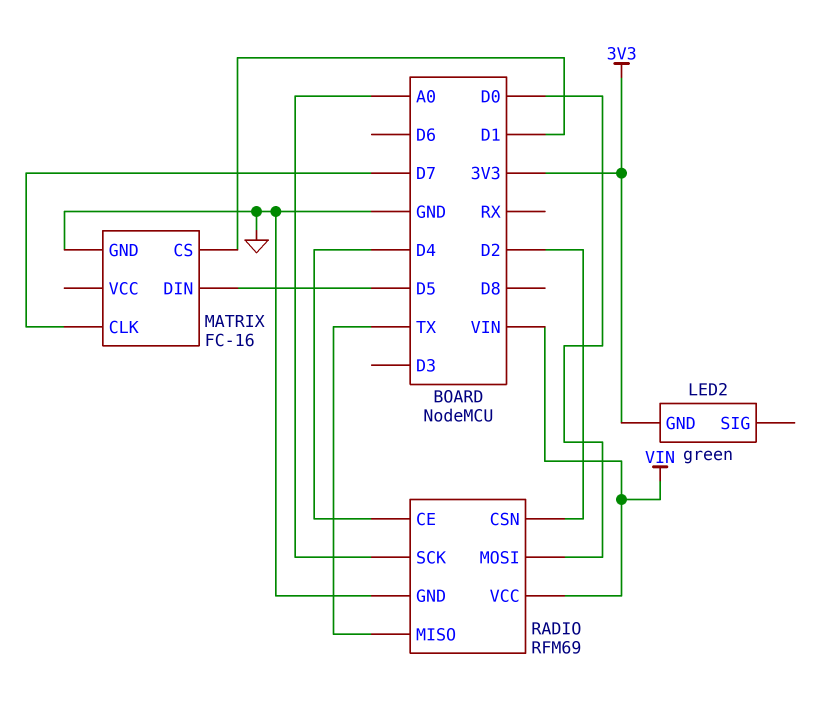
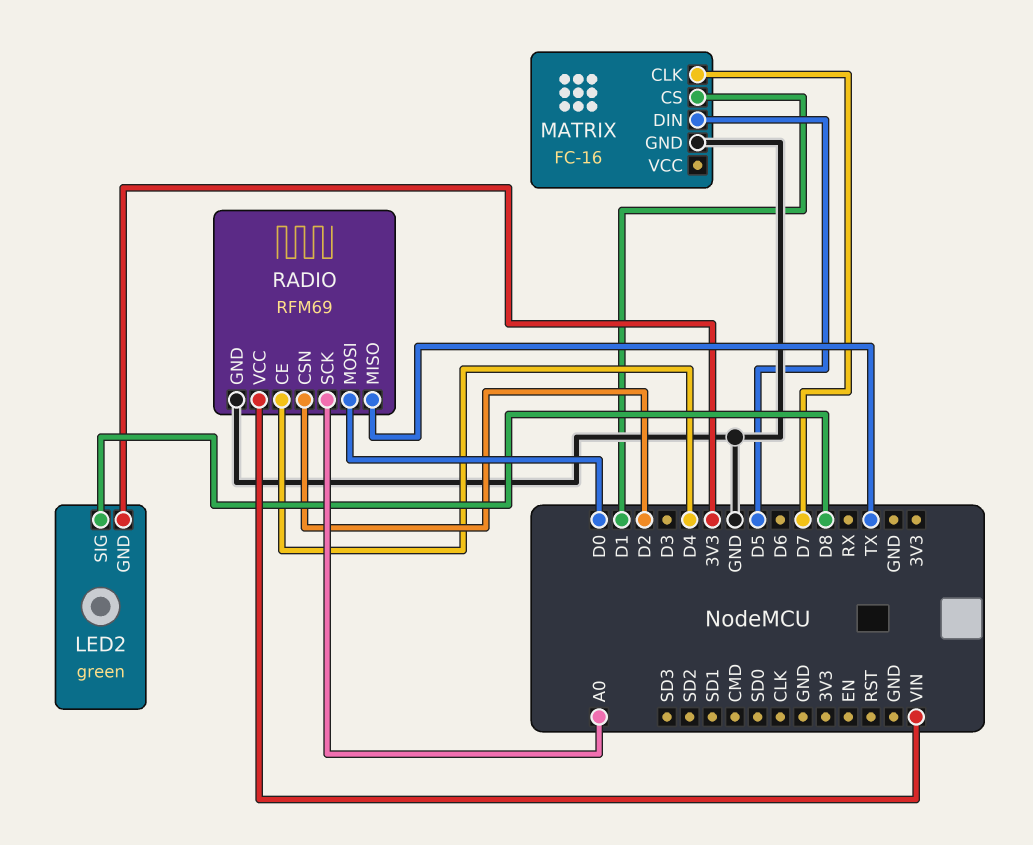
LED2 pin SIG: none -> D8

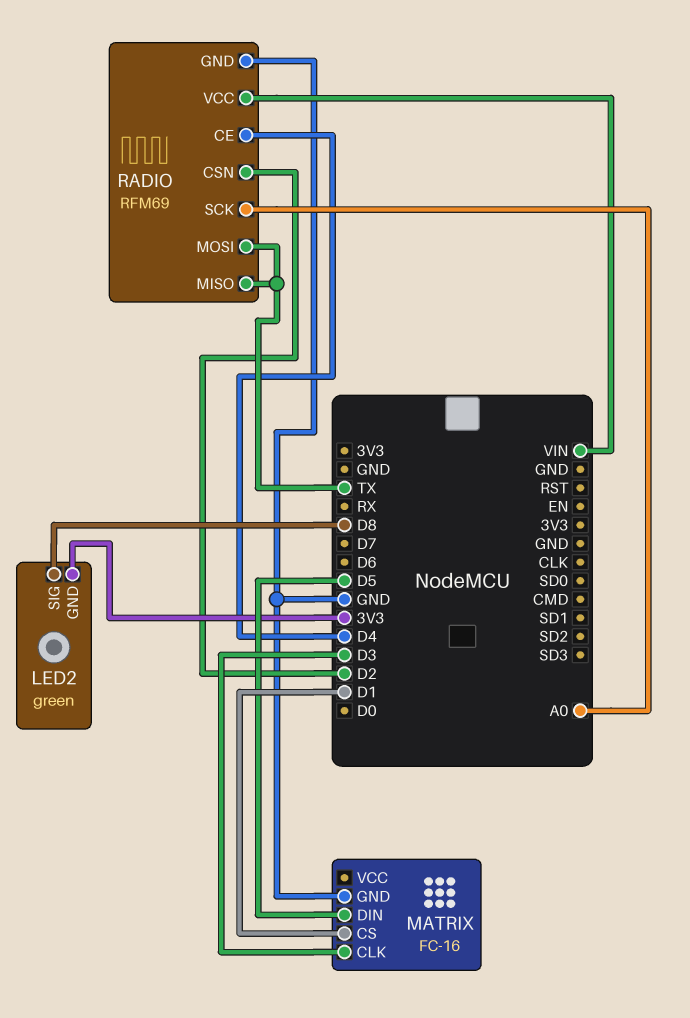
MATRIX pin CLK: D7 -> D3
RADIO pin MOSI: D0 -> TX

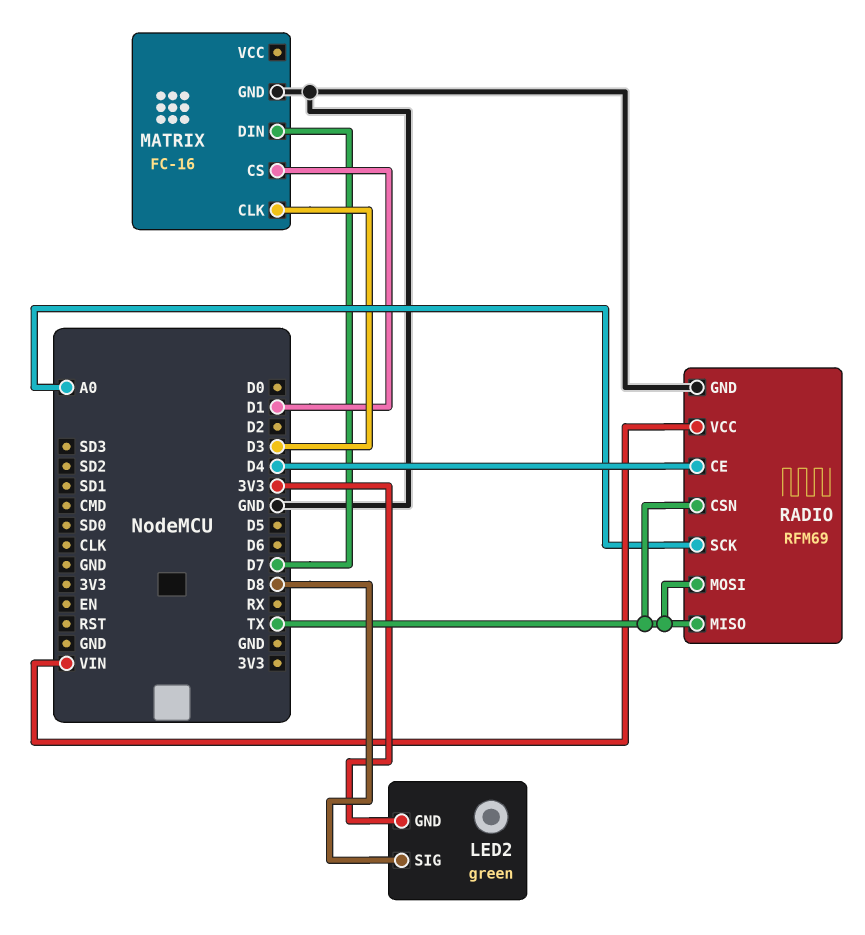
MATRIX pin DIN: D5 -> D7
RADIO pin CSN: D2 -> TX

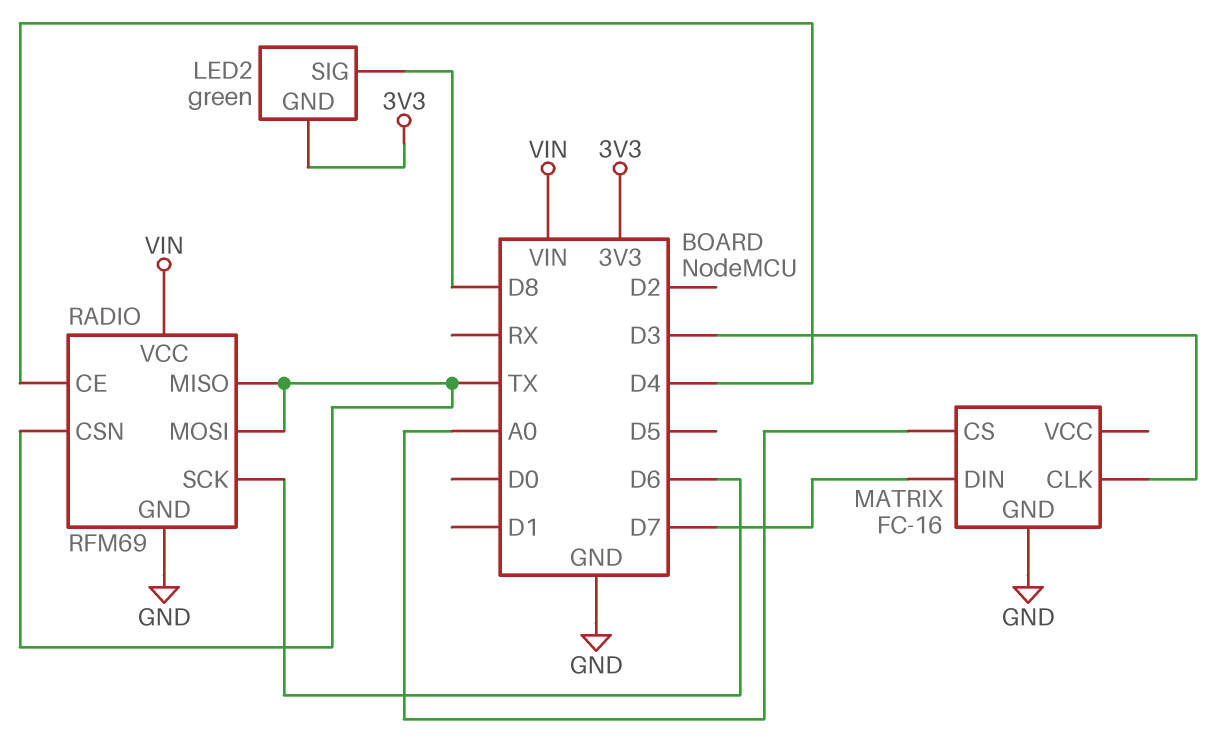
MATRIX pin CS: D1 -> A0
RADIO pin SCK: A0 -> D6

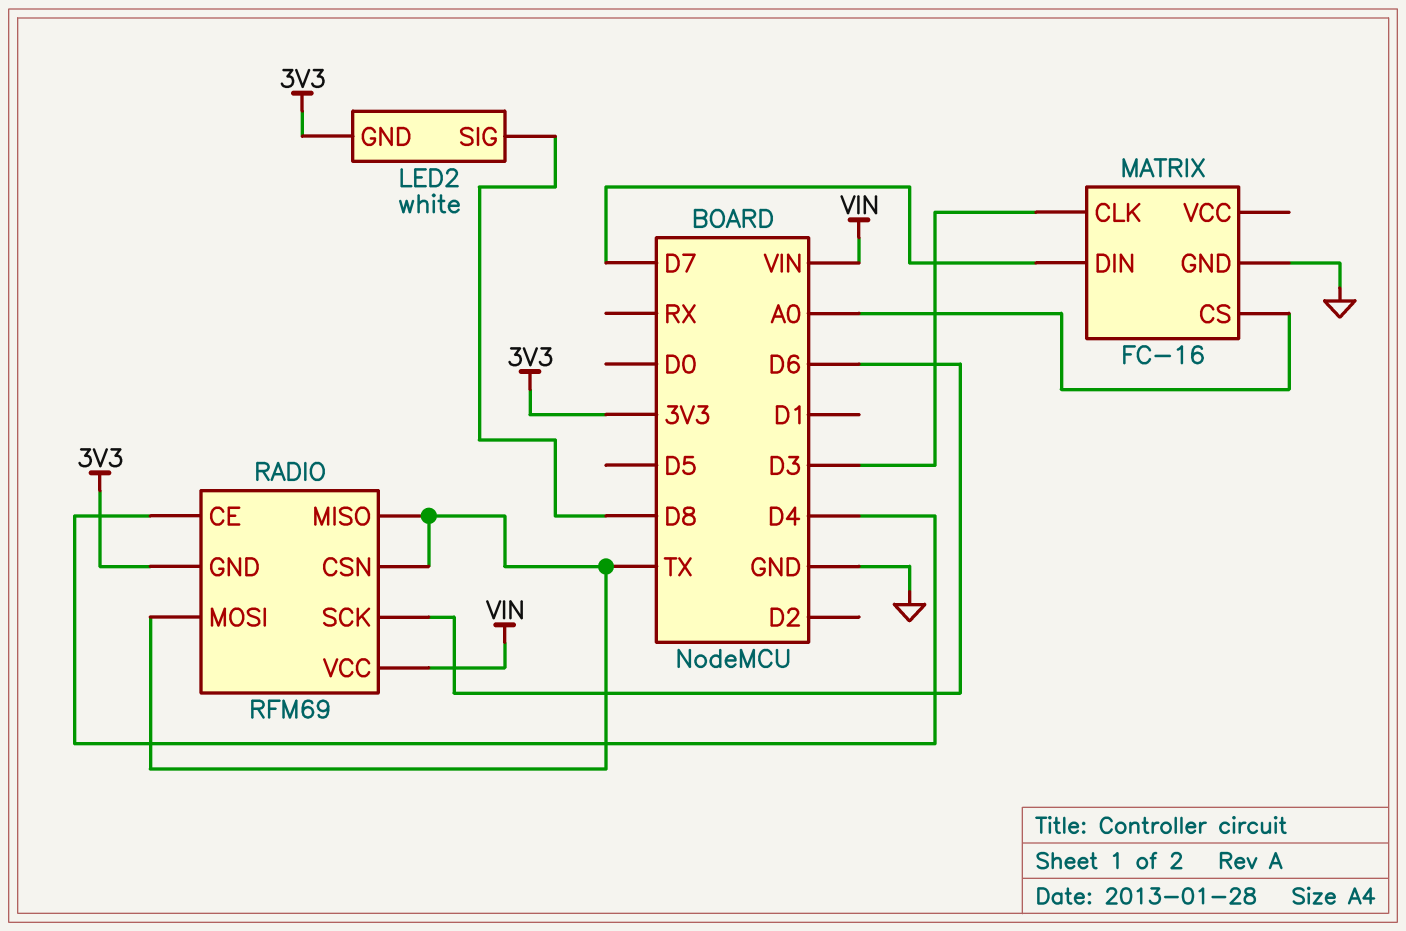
LED2: green -> white
RADIO pin GND: GND -> 3V3

